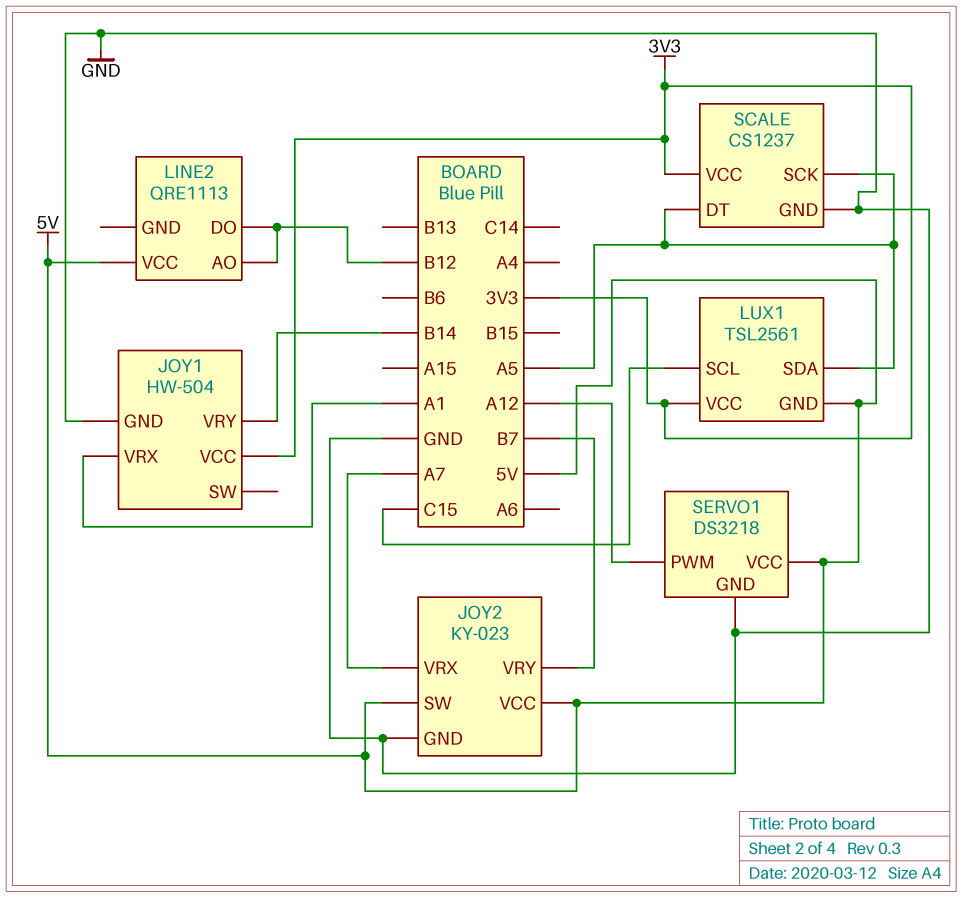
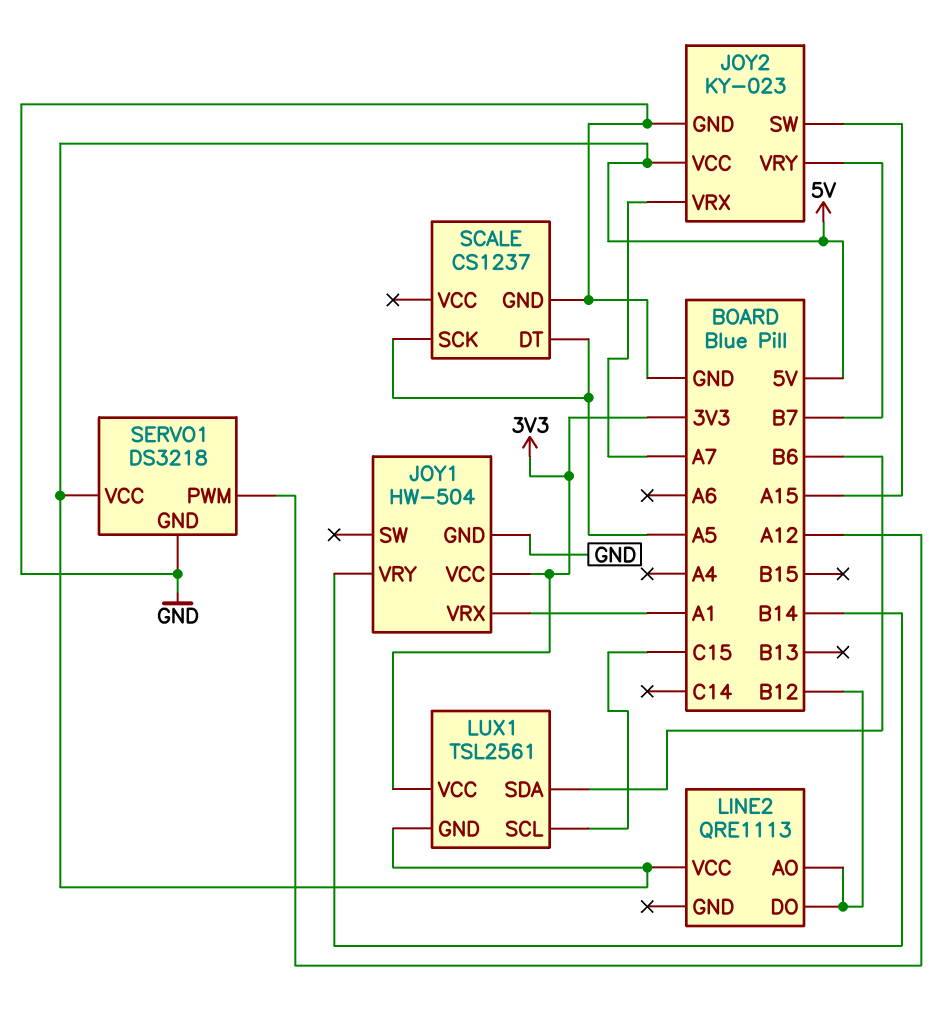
JOY2 pin SW: 5V -> A15
LUX1 pin SDA: A5 -> B6
SCALE pin VCC: 3V3 -> none

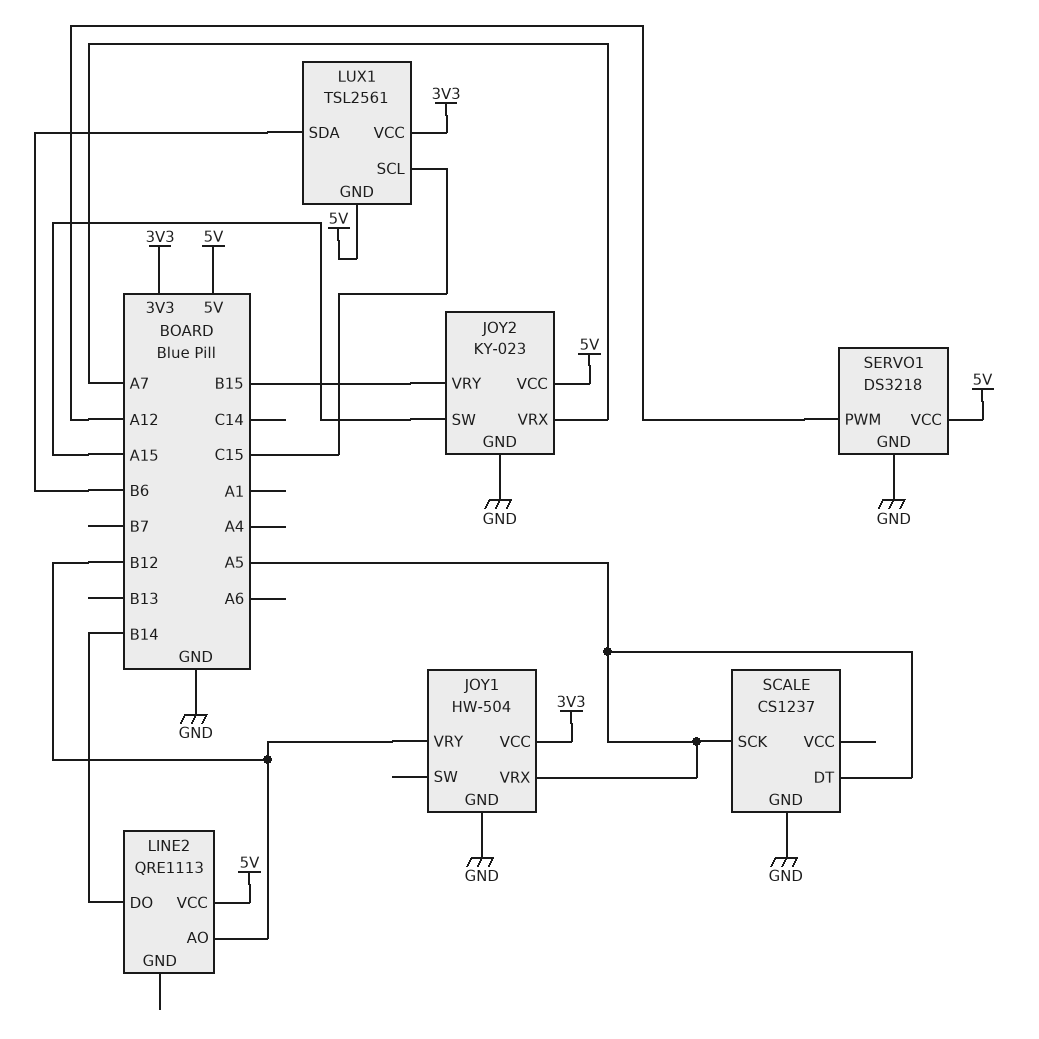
JOY1 pin VRX: A1 -> A5
JOY1 pin VRY: B14 -> B12
JOY2 pin VRY: B7 -> B15
LINE2 pin DO: B12 -> B14

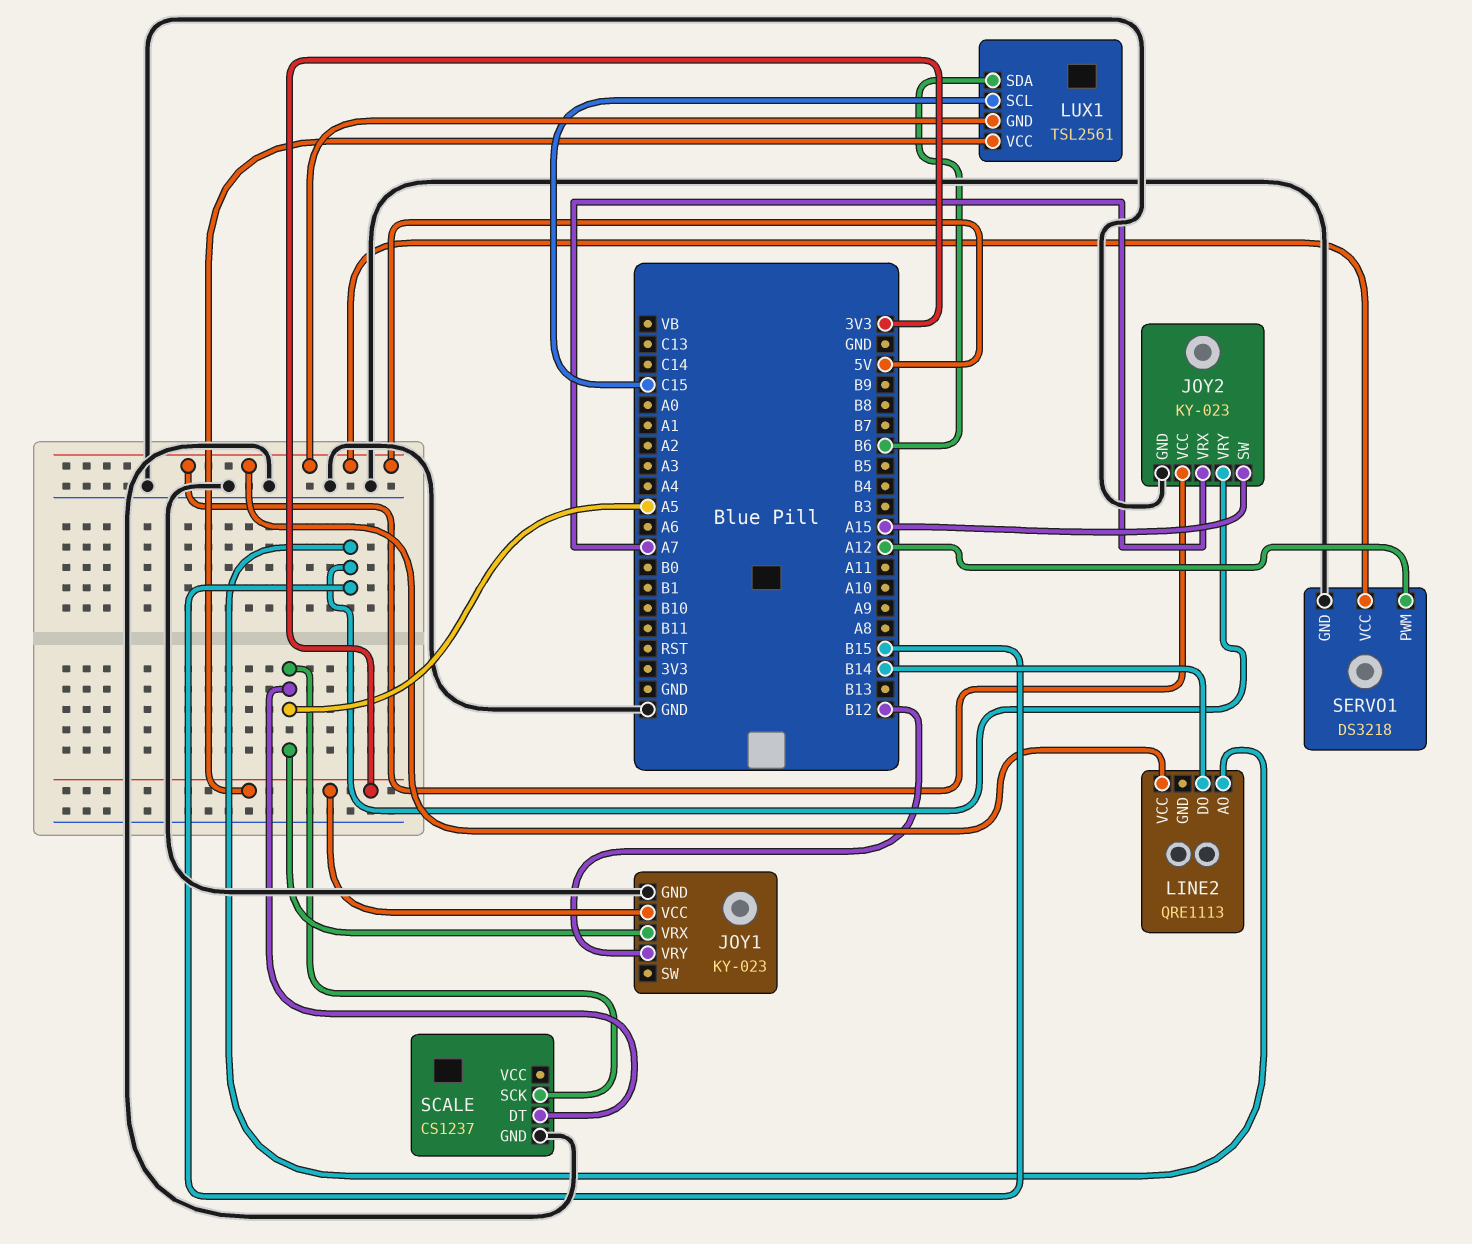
JOY1: HW-504 -> KY-023
LINE2 pin AO: B12 -> B15

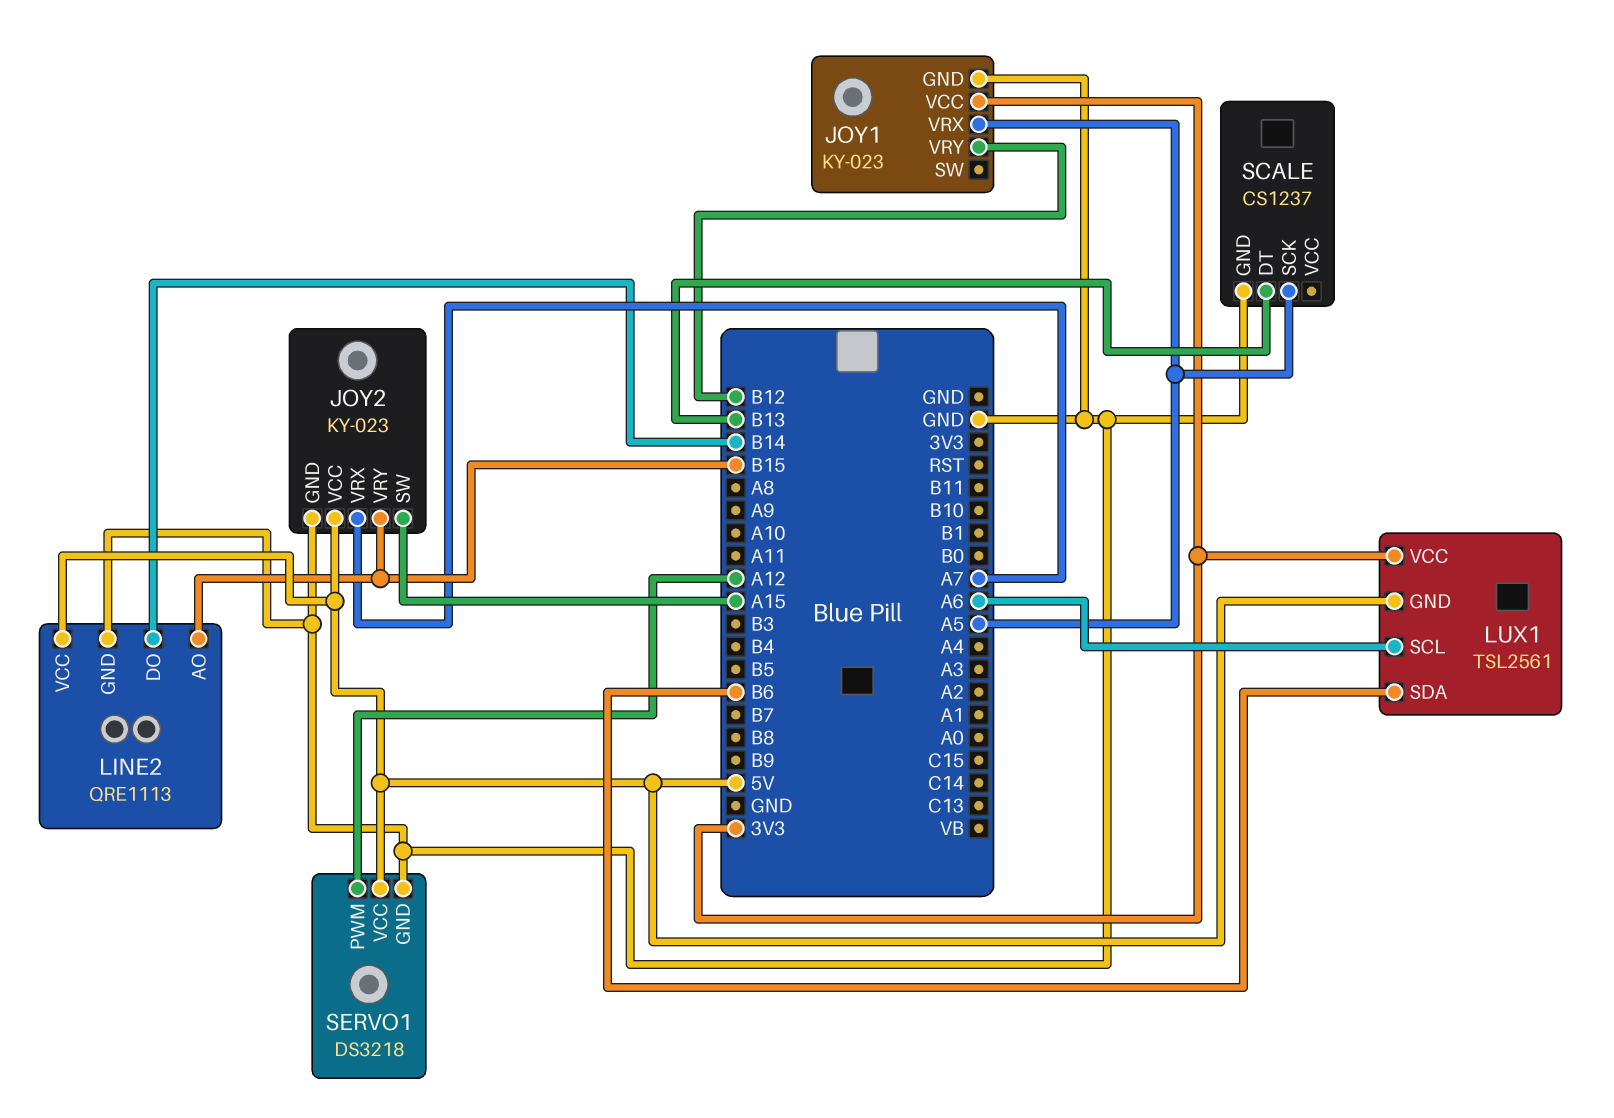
LINE2 pin GND: none -> GND
LUX1 pin SCL: C15 -> A6
SCALE pin DT: A5 -> B13

